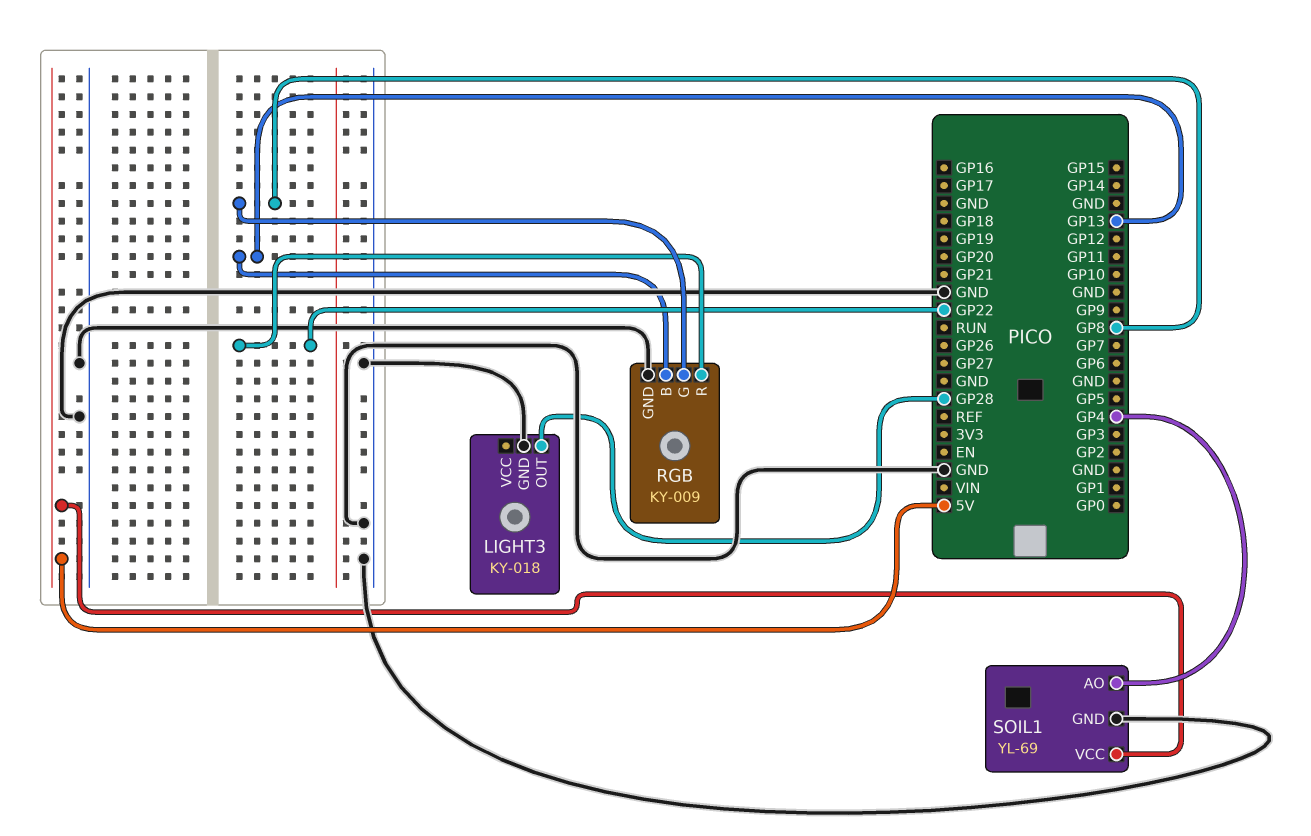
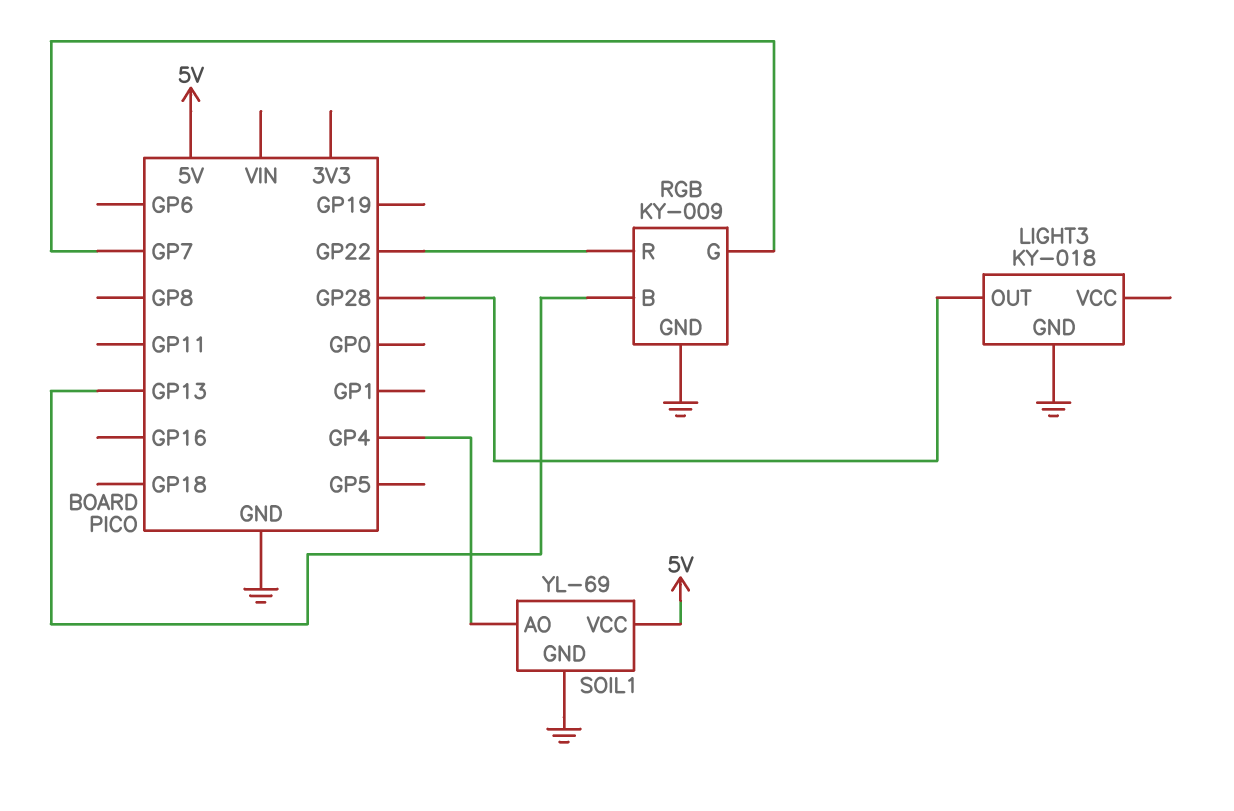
RGB pin G: GP8 -> GP7

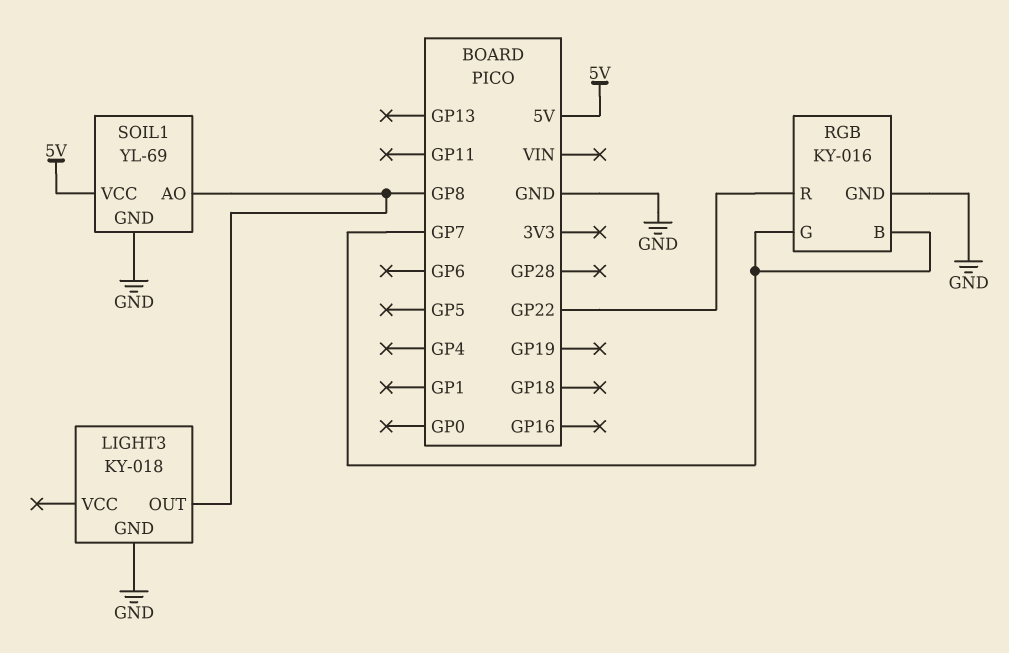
LIGHT3 pin OUT: GP28 -> GP8
RGB: KY-009 -> KY-016
RGB pin B: GP13 -> GP7
SOIL1 pin AO: GP4 -> GP8

